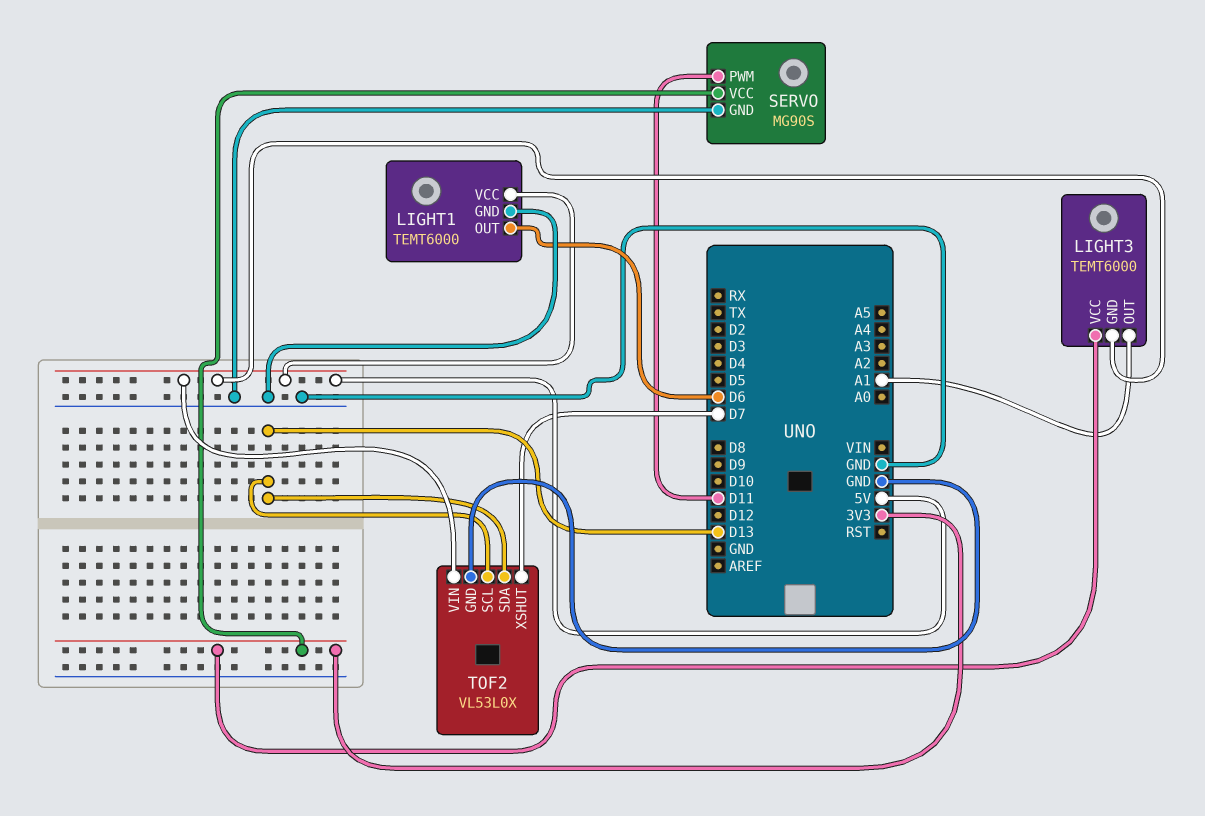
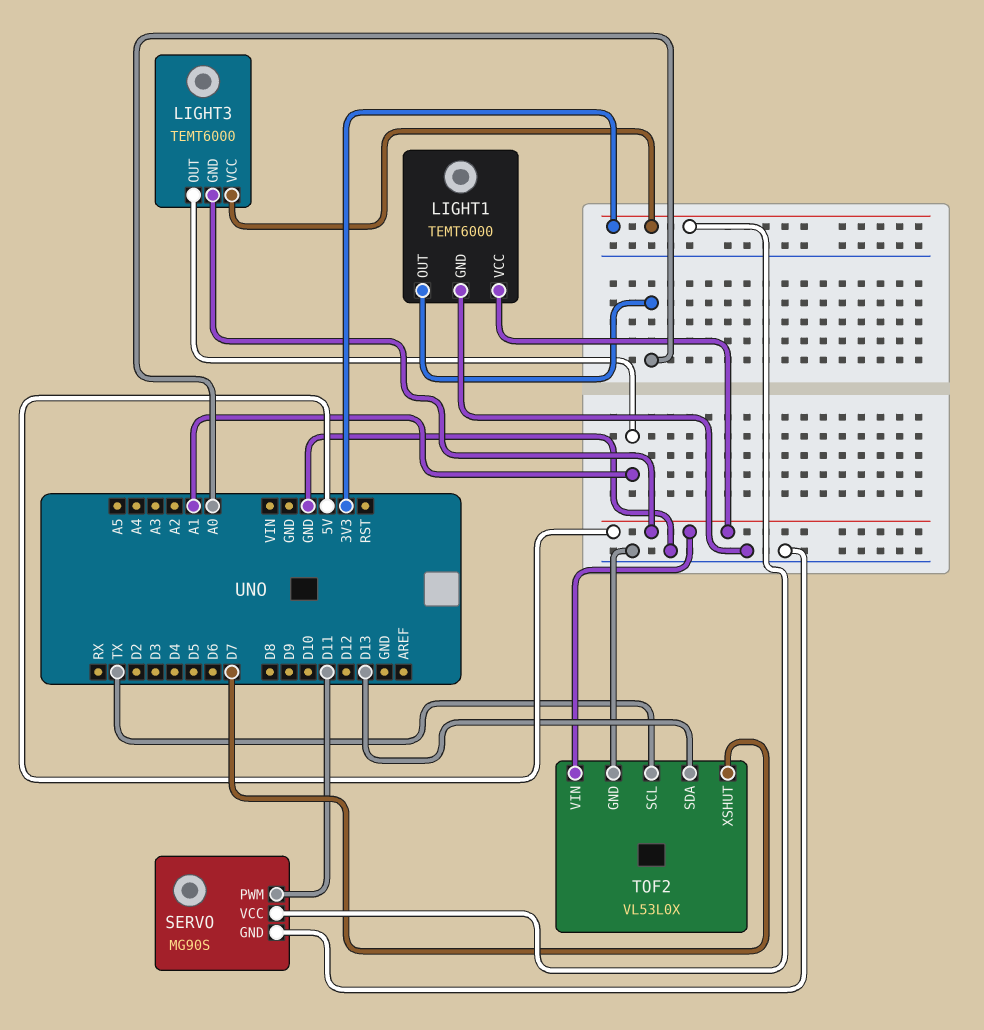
LIGHT1 pin OUT: D6 -> A0
TOF2 pin SCL: D13 -> TX

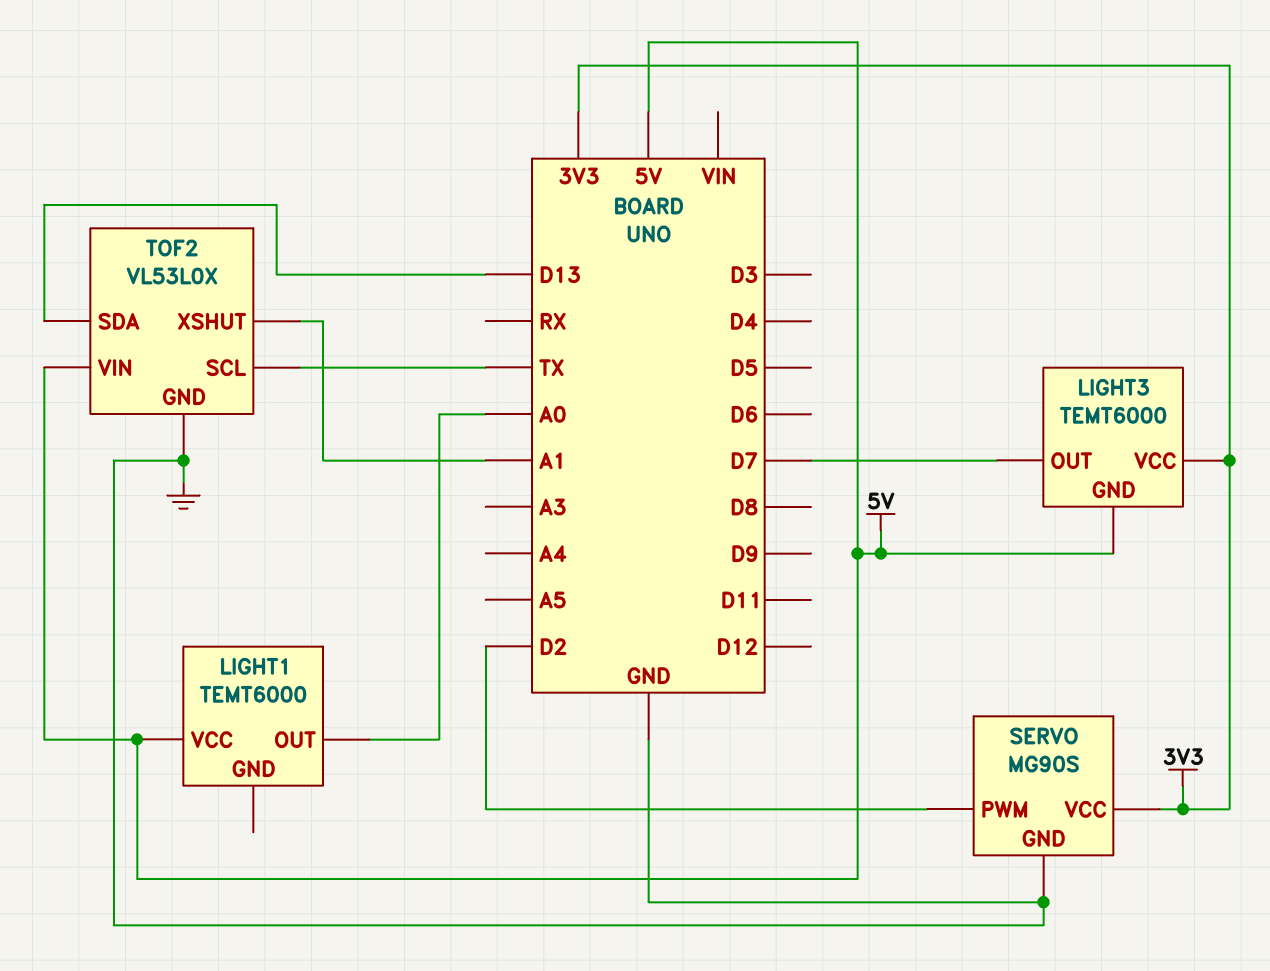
LIGHT1 pin GND: GND -> none
LIGHT3 pin OUT: A1 -> D7
SERVO pin PWM: D11 -> D2
TOF2 pin XSHUT: D7 -> A1

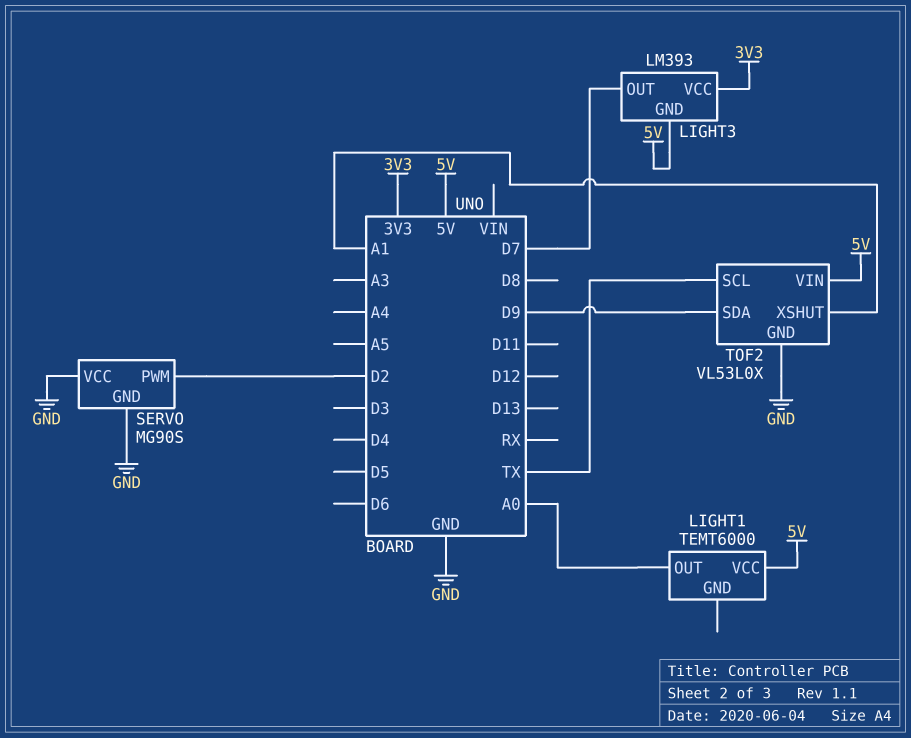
LIGHT3: TEMT6000 -> LM393
SERVO pin VCC: 3V3 -> GND
TOF2 pin SDA: D13 -> D9

